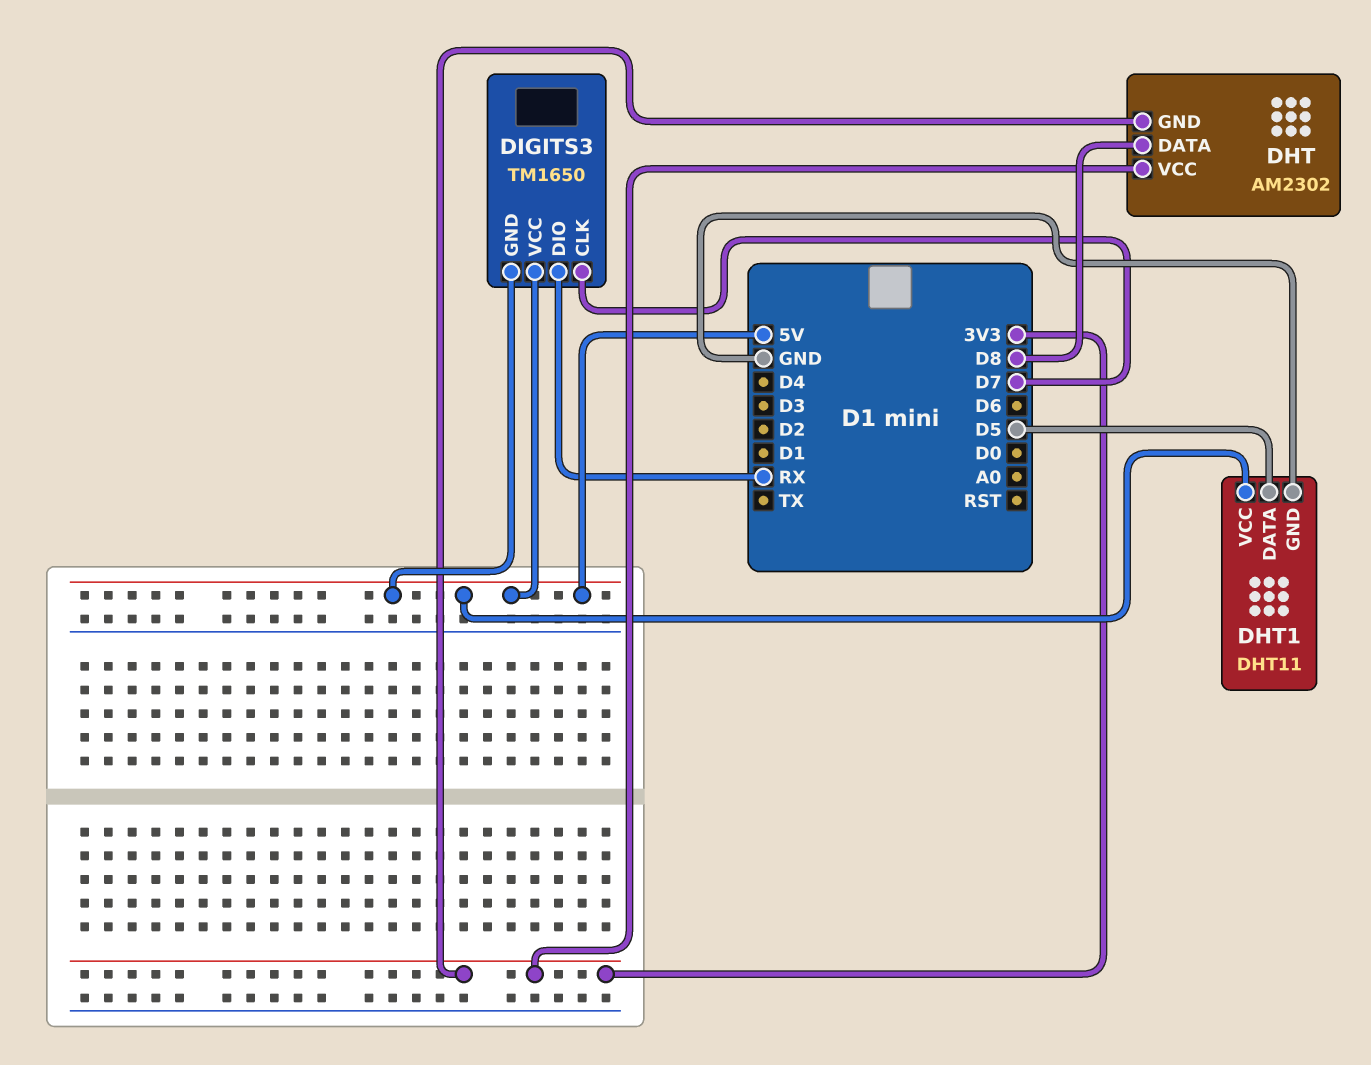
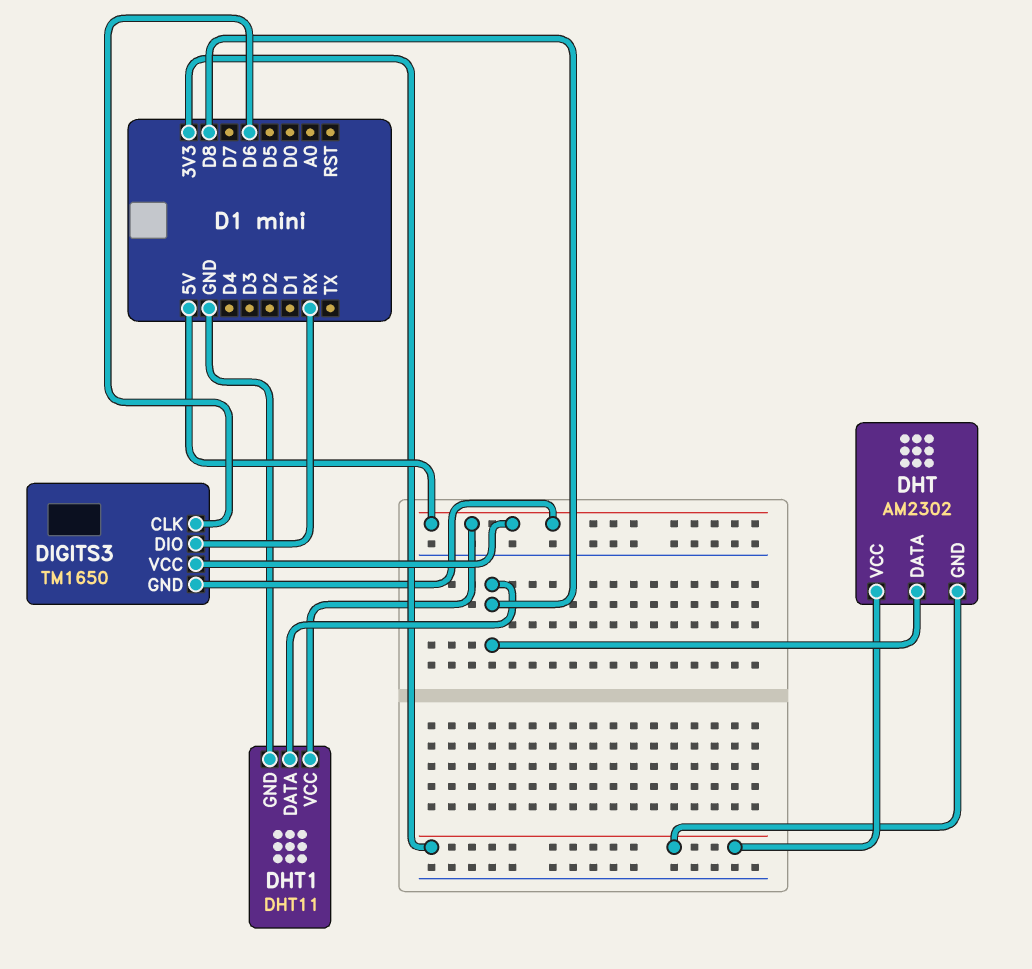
DHT1 pin DATA: D5 -> D8
DIGITS3 pin CLK: D7 -> D6

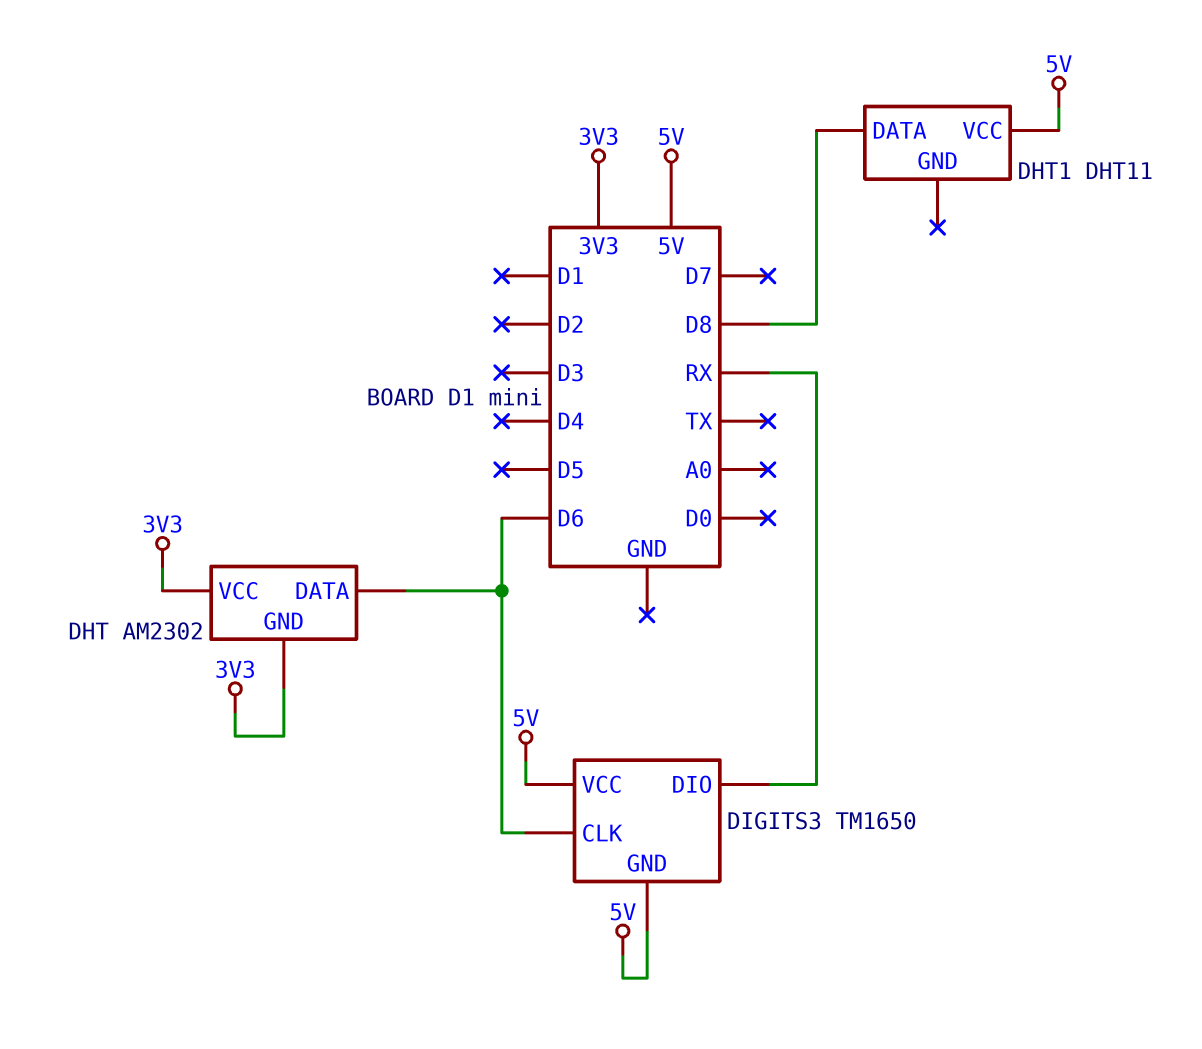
DHT pin DATA: D8 -> D6
DHT1 pin GND: GND -> none

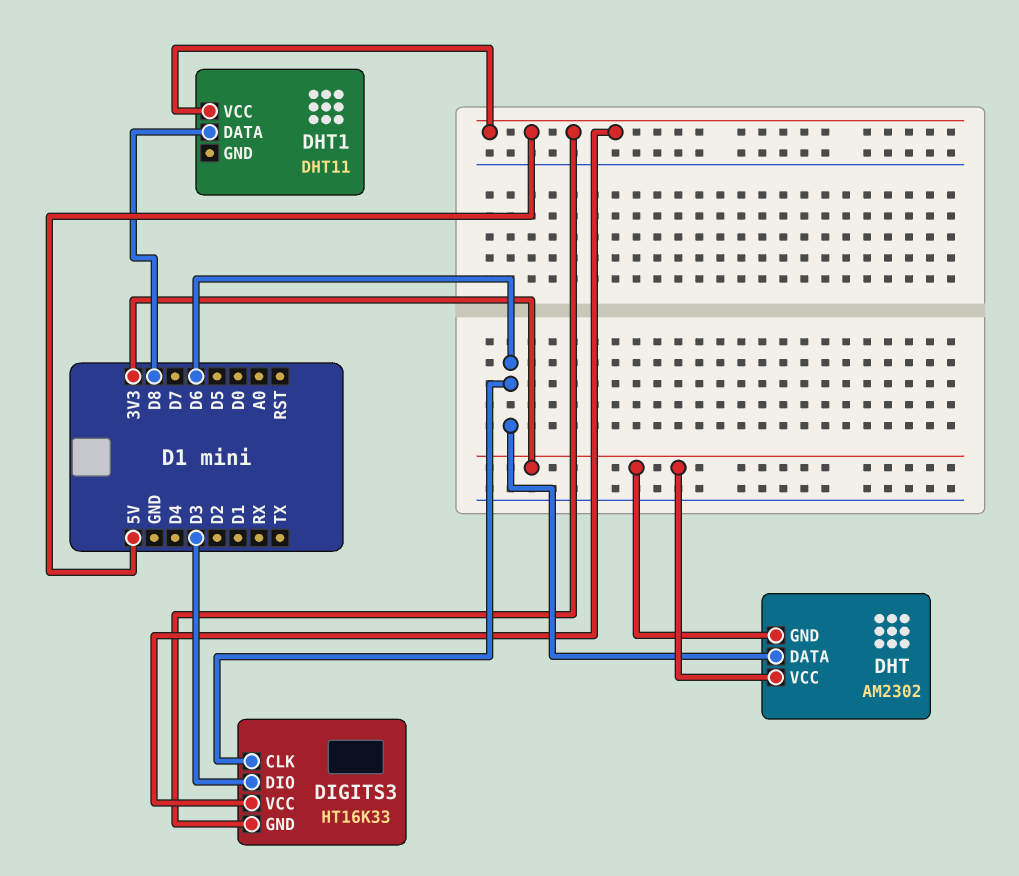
DIGITS3: TM1650 -> HT16K33
DIGITS3 pin DIO: RX -> D3

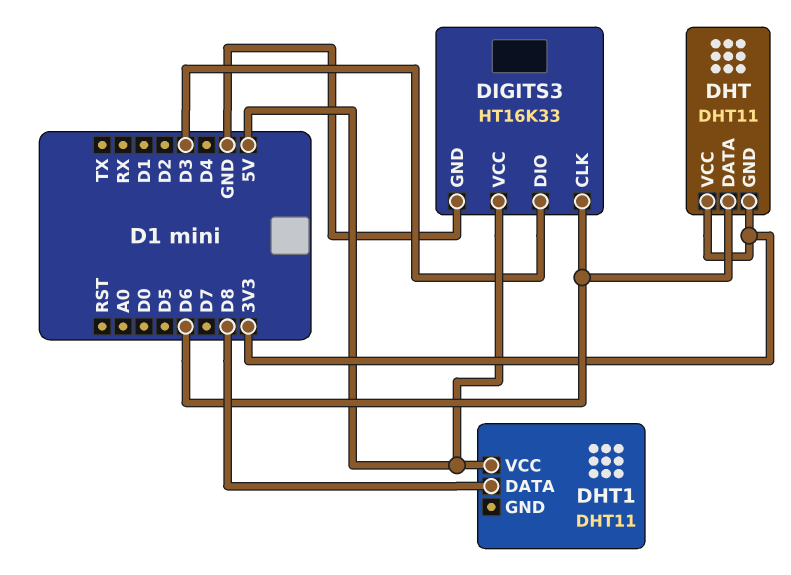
DHT: AM2302 -> DHT11
DIGITS3 pin GND: 5V -> GND

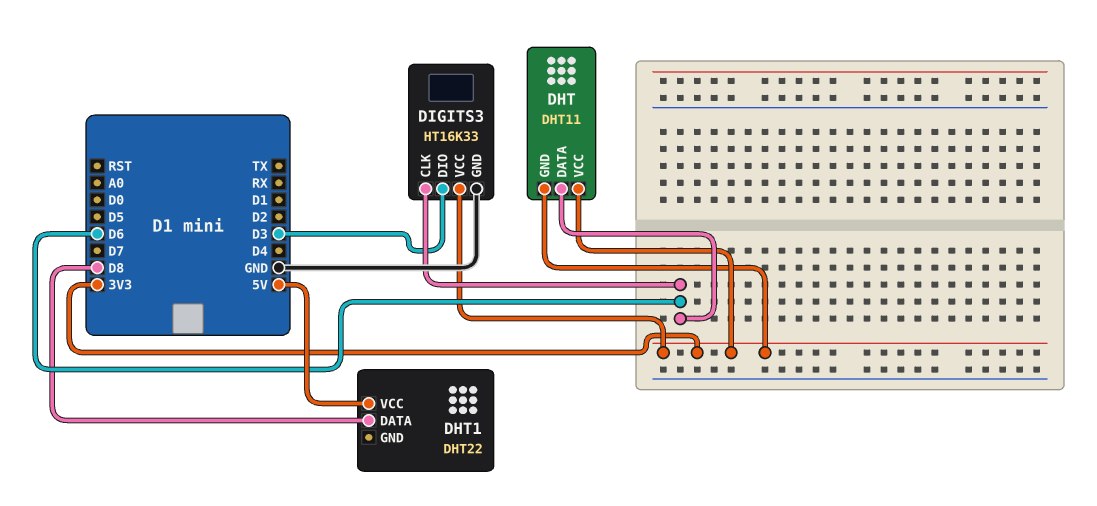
DHT1: DHT11 -> DHT22
DIGITS3 pin VCC: 5V -> 3V3

